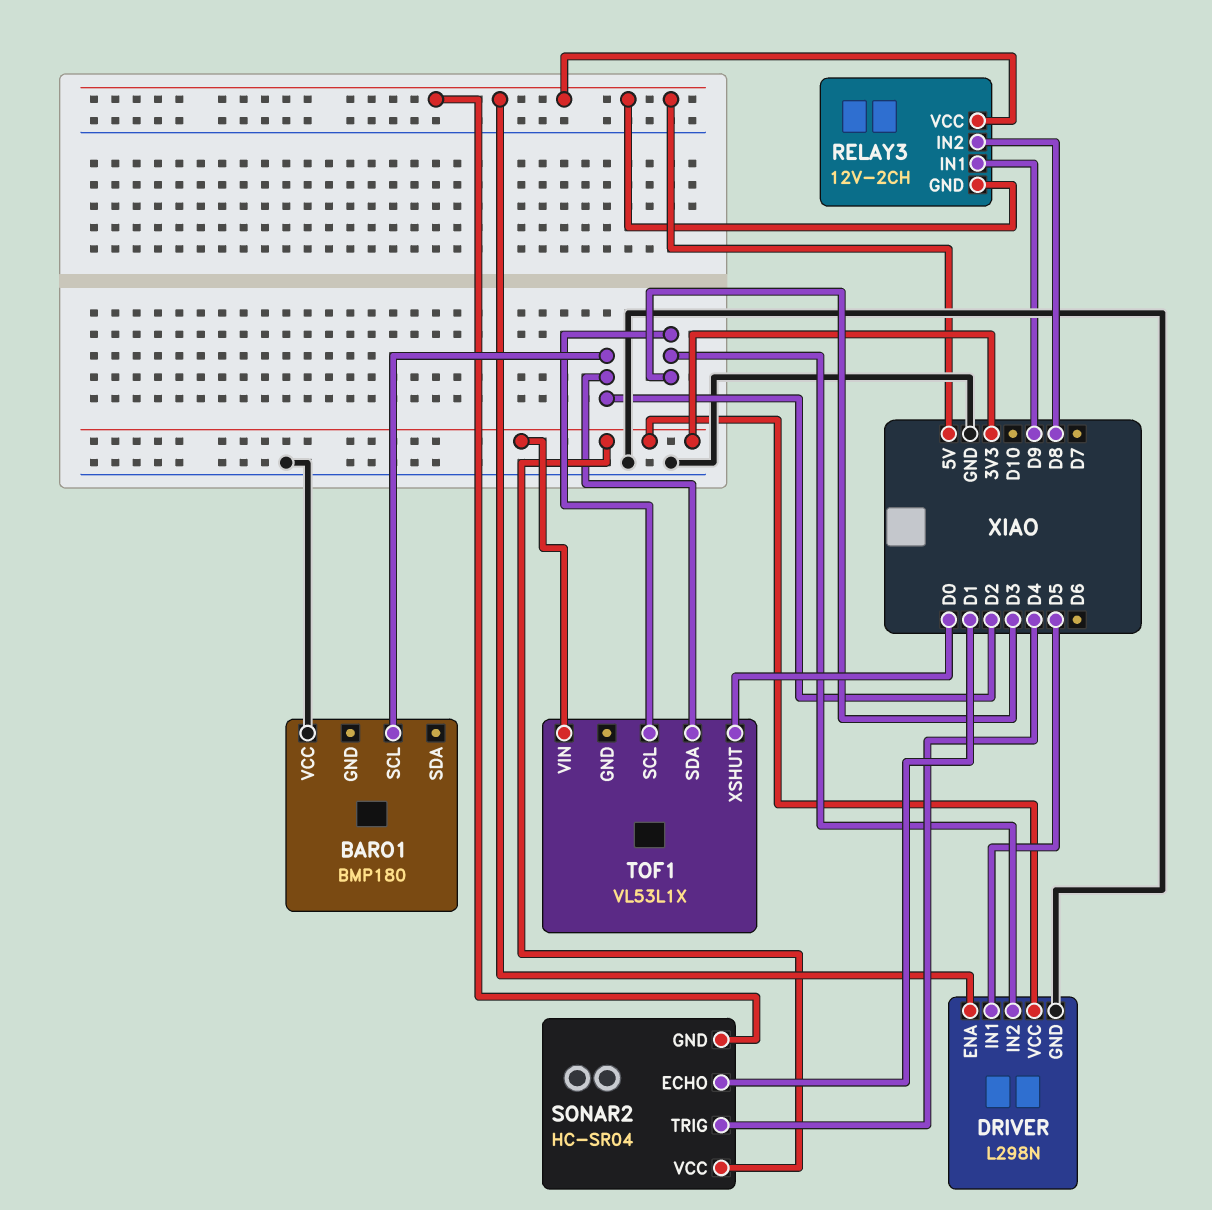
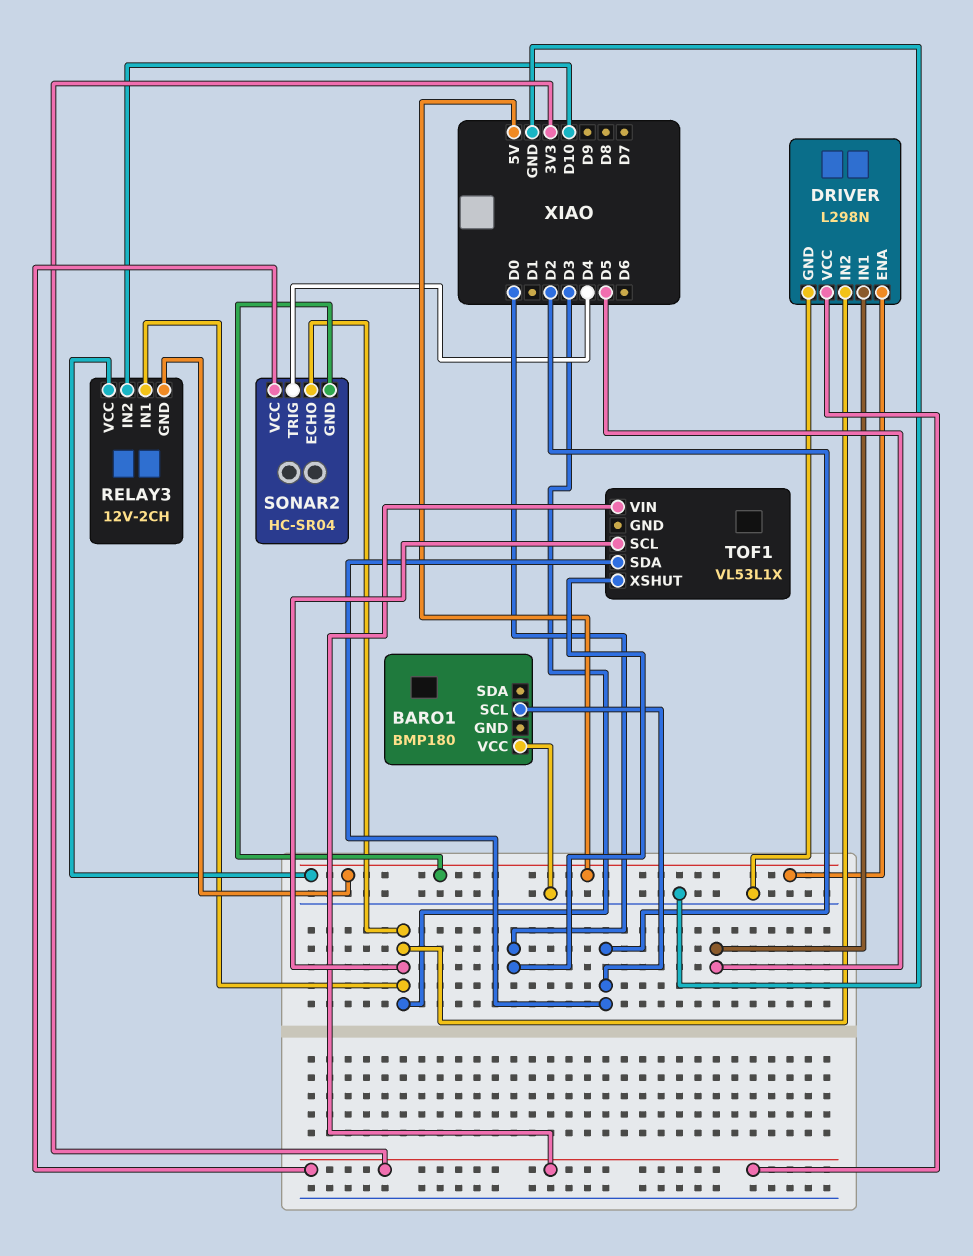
RELAY3 pin IN1: D9 -> D3
RELAY3 pin IN2: D8 -> D10
SONAR2 pin ECHO: D1 -> D3

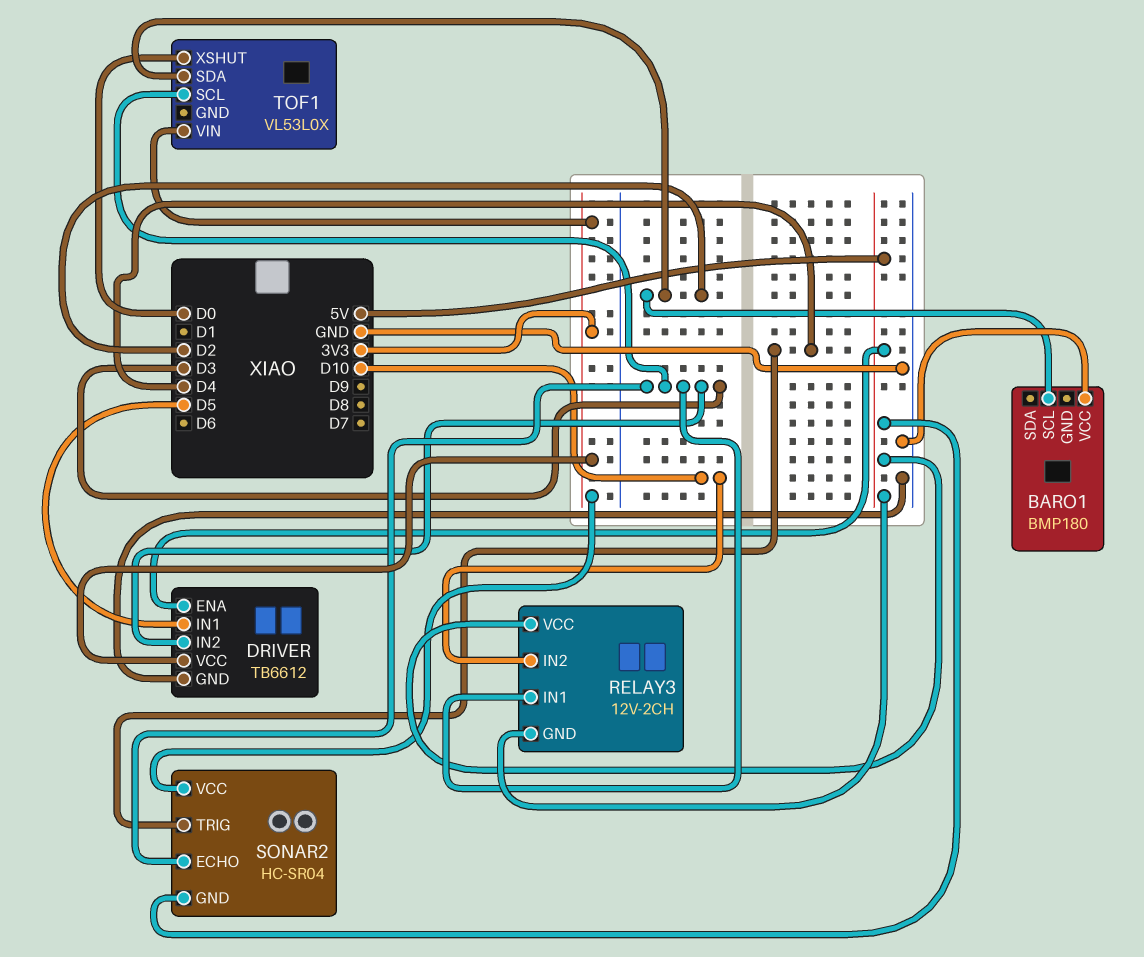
DRIVER: L298N -> TB6612
TOF1: VL53L1X -> VL53L0X

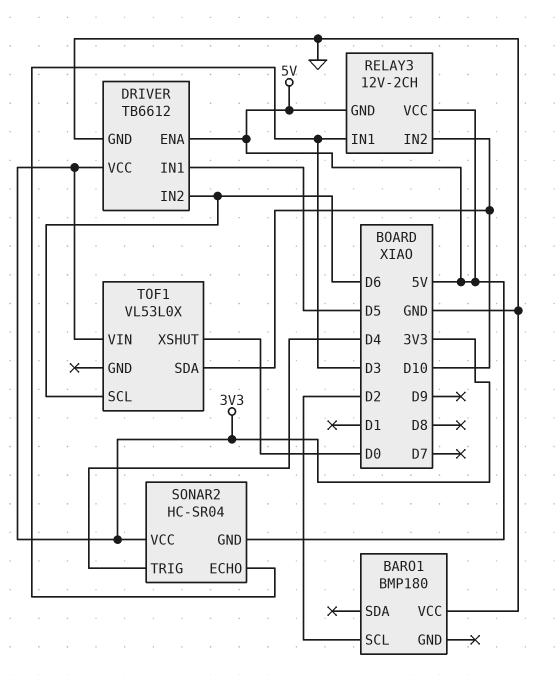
DRIVER pin IN2: D3 -> D6
TOF1 pin SCL: D3 -> D6
TOF1 pin SDA: D2 -> D10

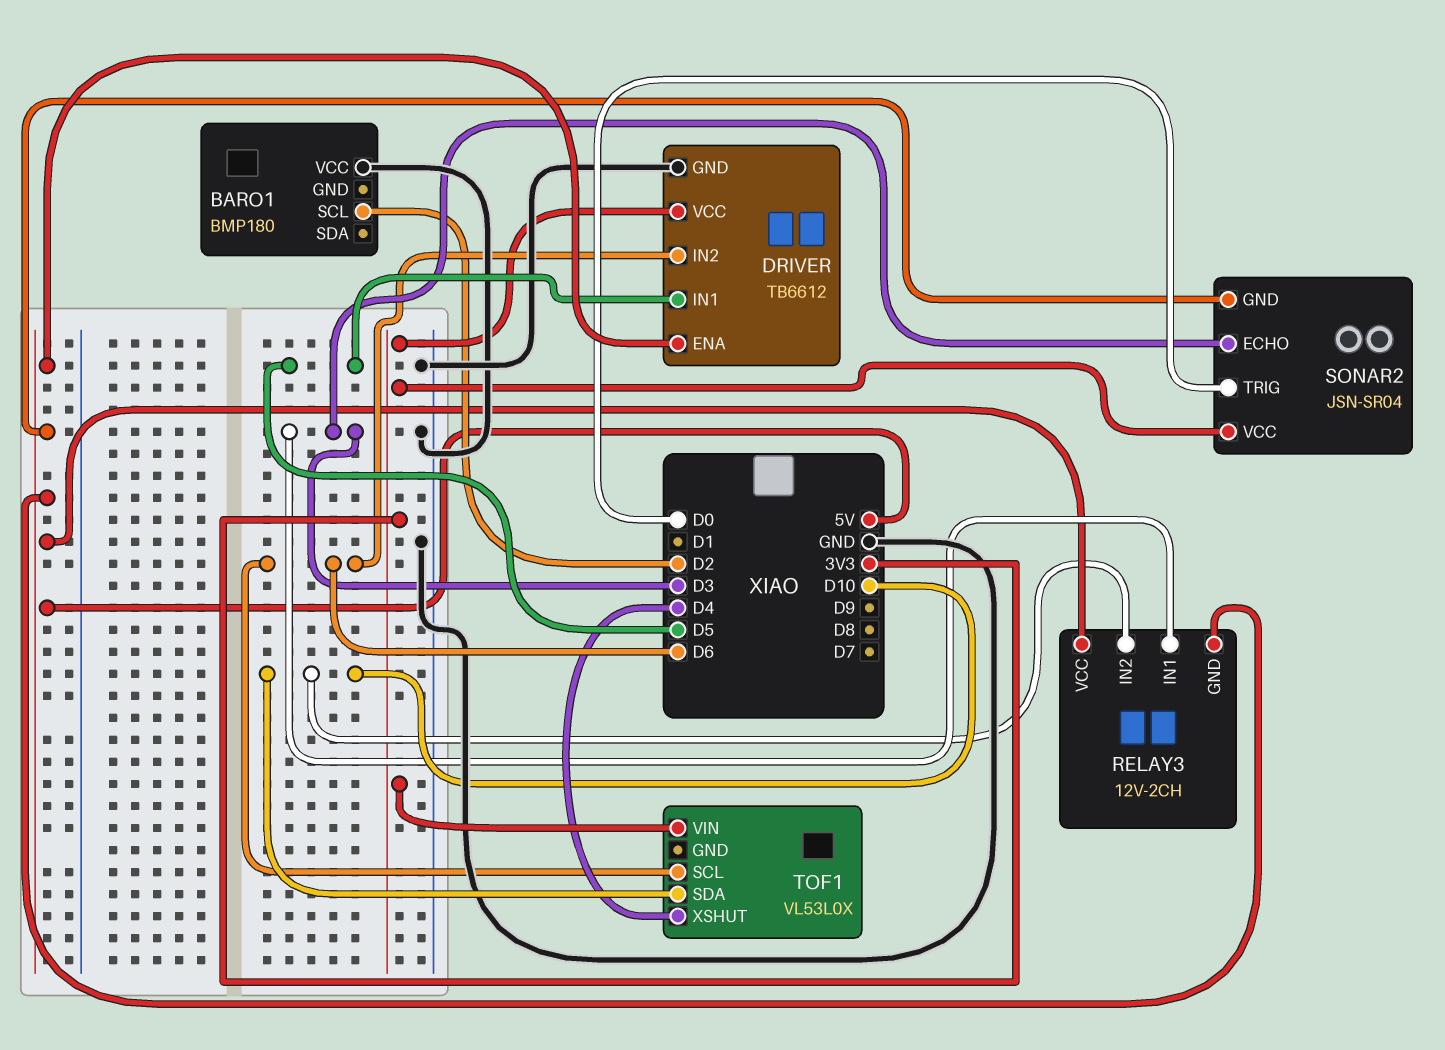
SONAR2: HC-SR04 -> JSN-SR04
SONAR2 pin TRIG: D4 -> D0
TOF1 pin XSHUT: D0 -> D4

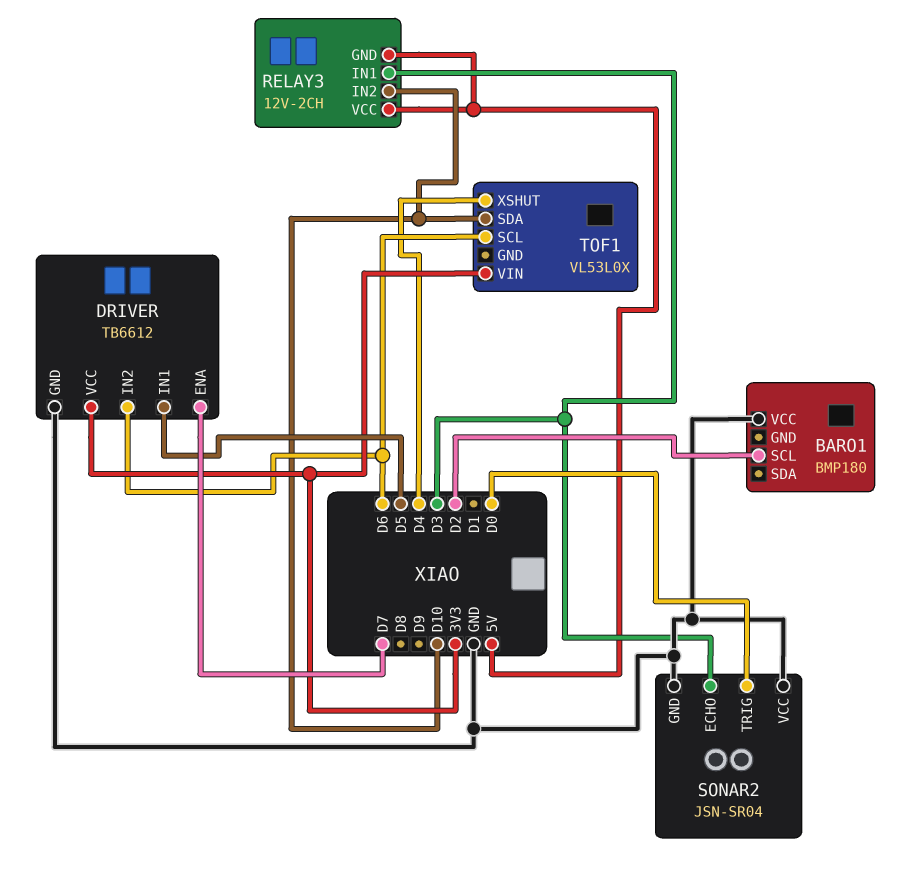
DRIVER pin ENA: 5V -> D7
SONAR2 pin GND: 5V -> GND
SONAR2 pin VCC: 3V3 -> GND

